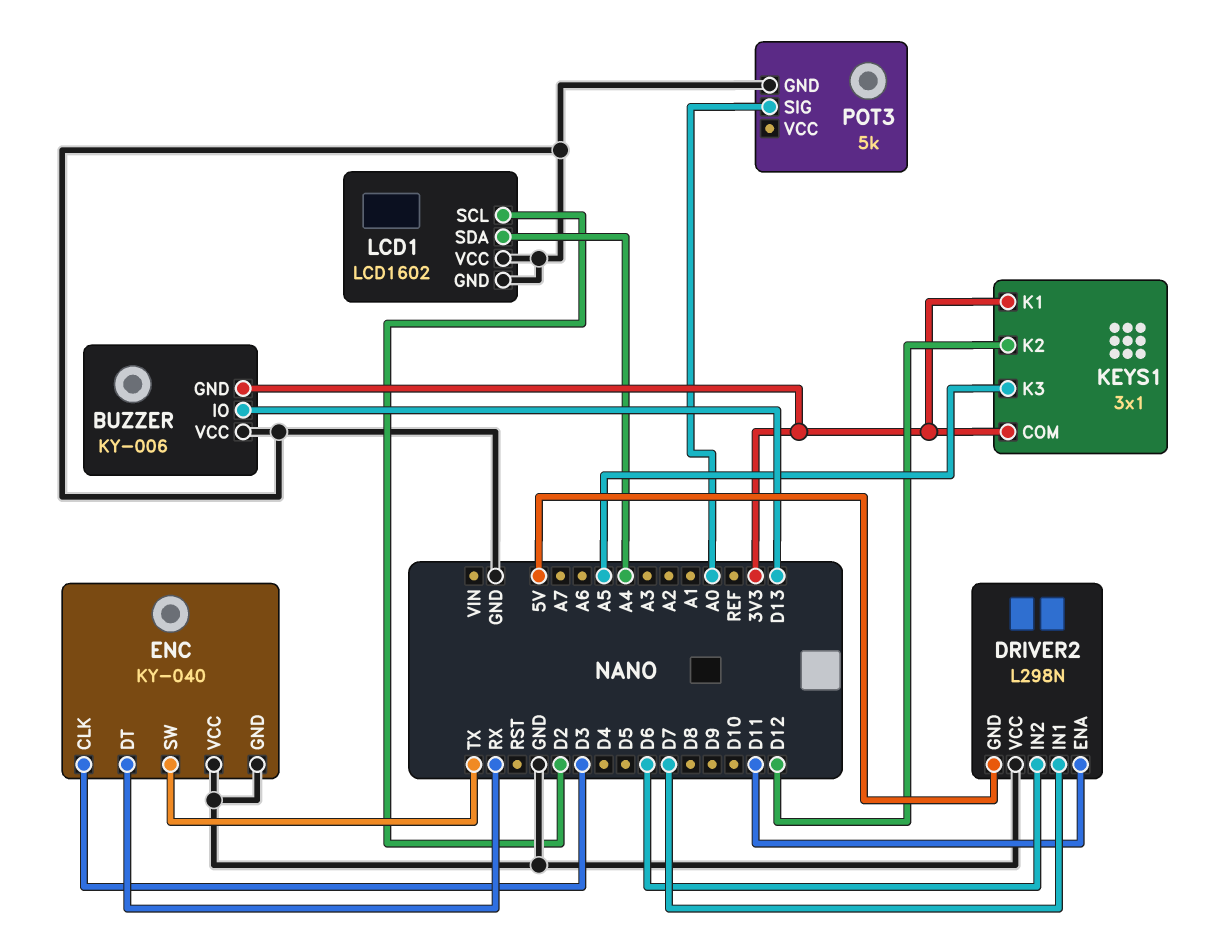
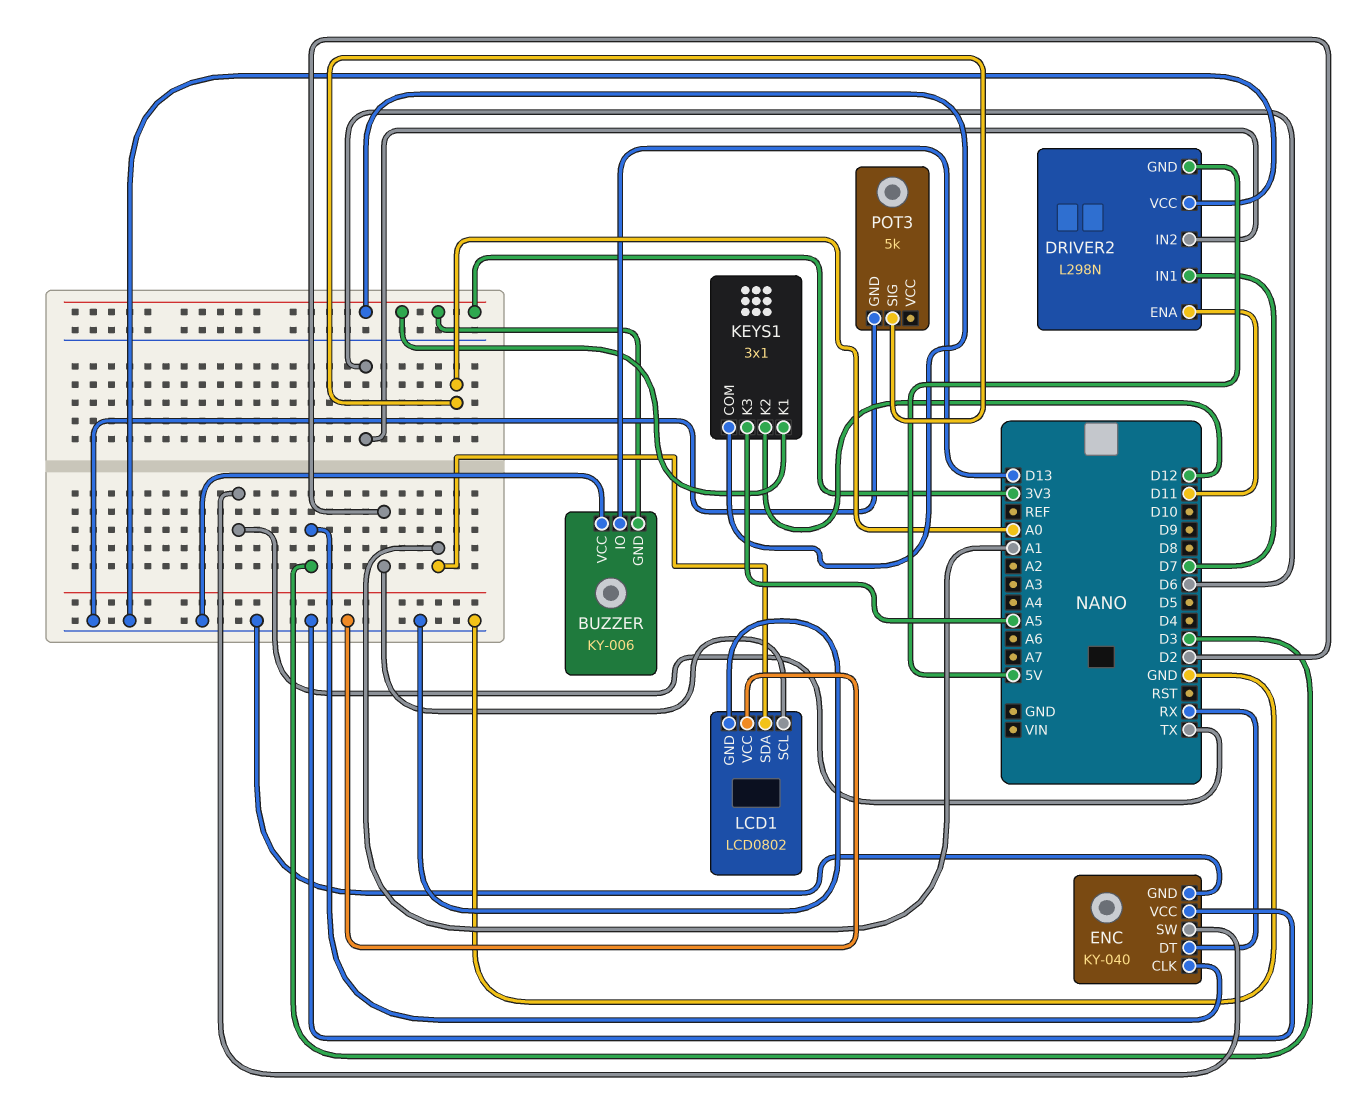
LCD1: LCD1602 -> LCD0802
LCD1 pin SDA: A4 -> A1

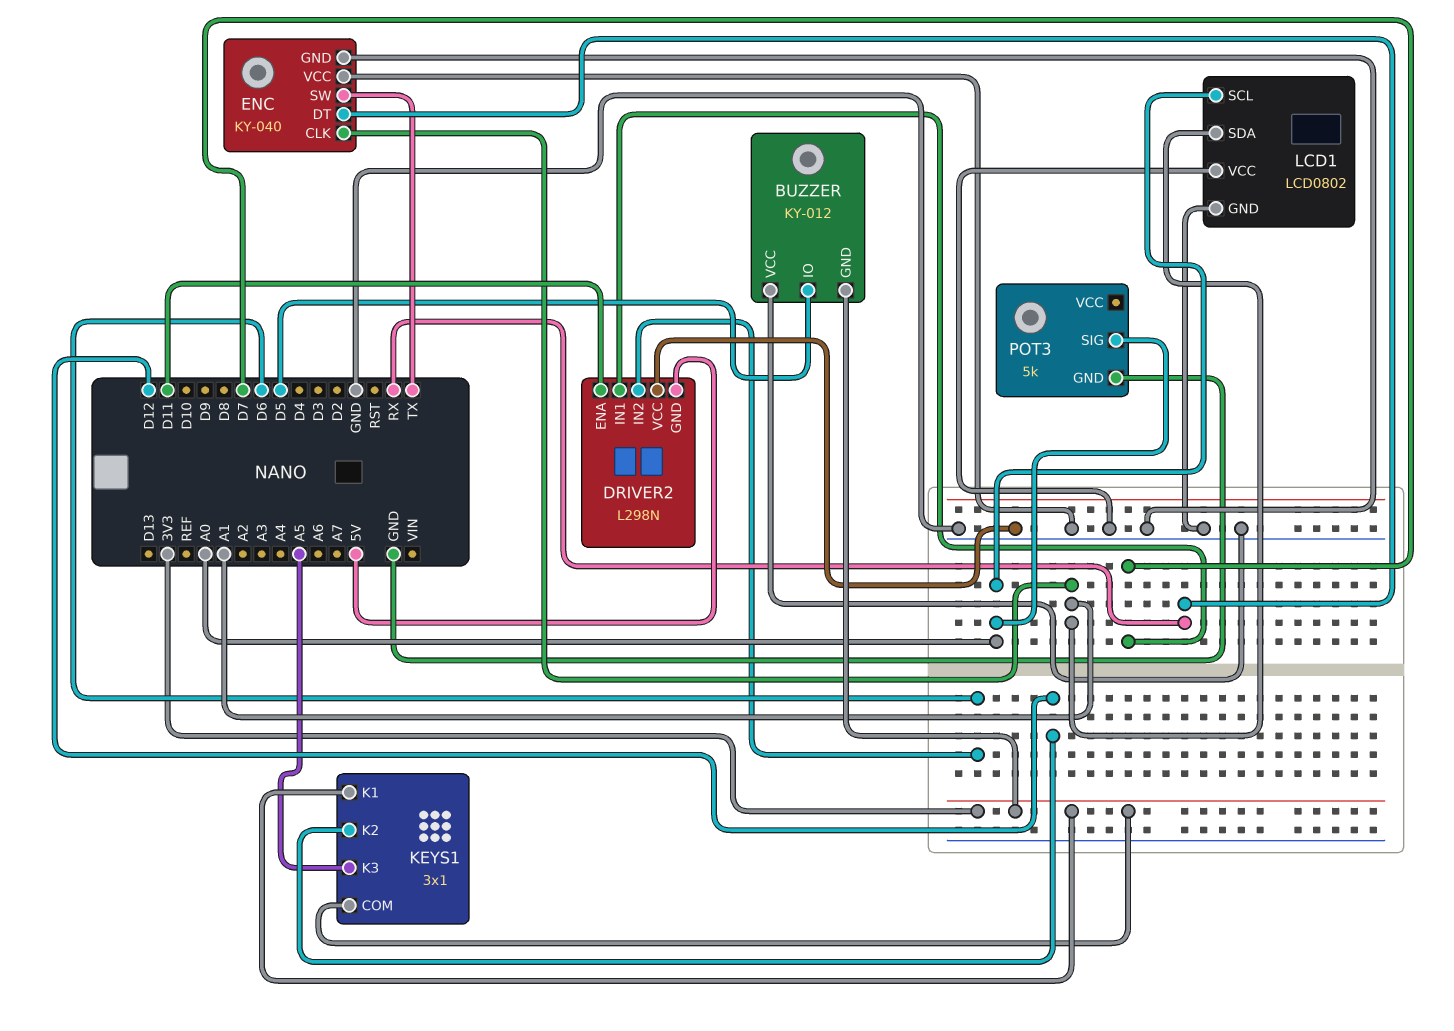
BUZZER: KY-006 -> KY-012
BUZZER pin IO: D13 -> D5
ENC pin CLK: D3 -> A1
LCD1 pin SCL: D2 -> A0

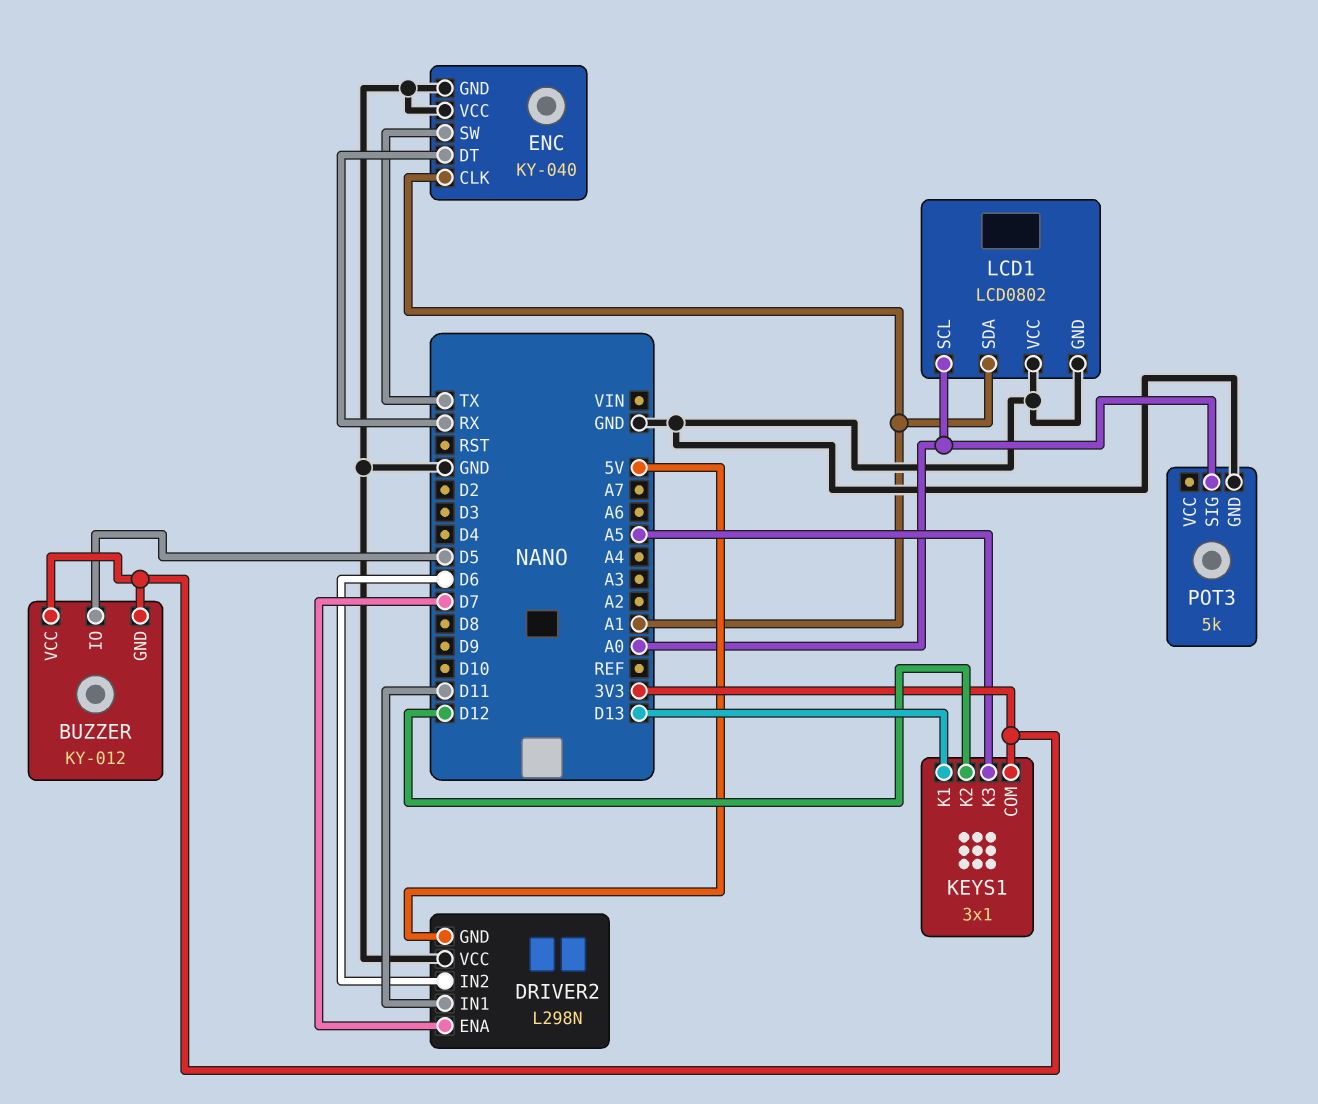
BUZZER pin VCC: GND -> 3V3
DRIVER2 pin ENA: D11 -> D7
DRIVER2 pin IN1: D7 -> D11
KEYS1 pin K1: 3V3 -> D13

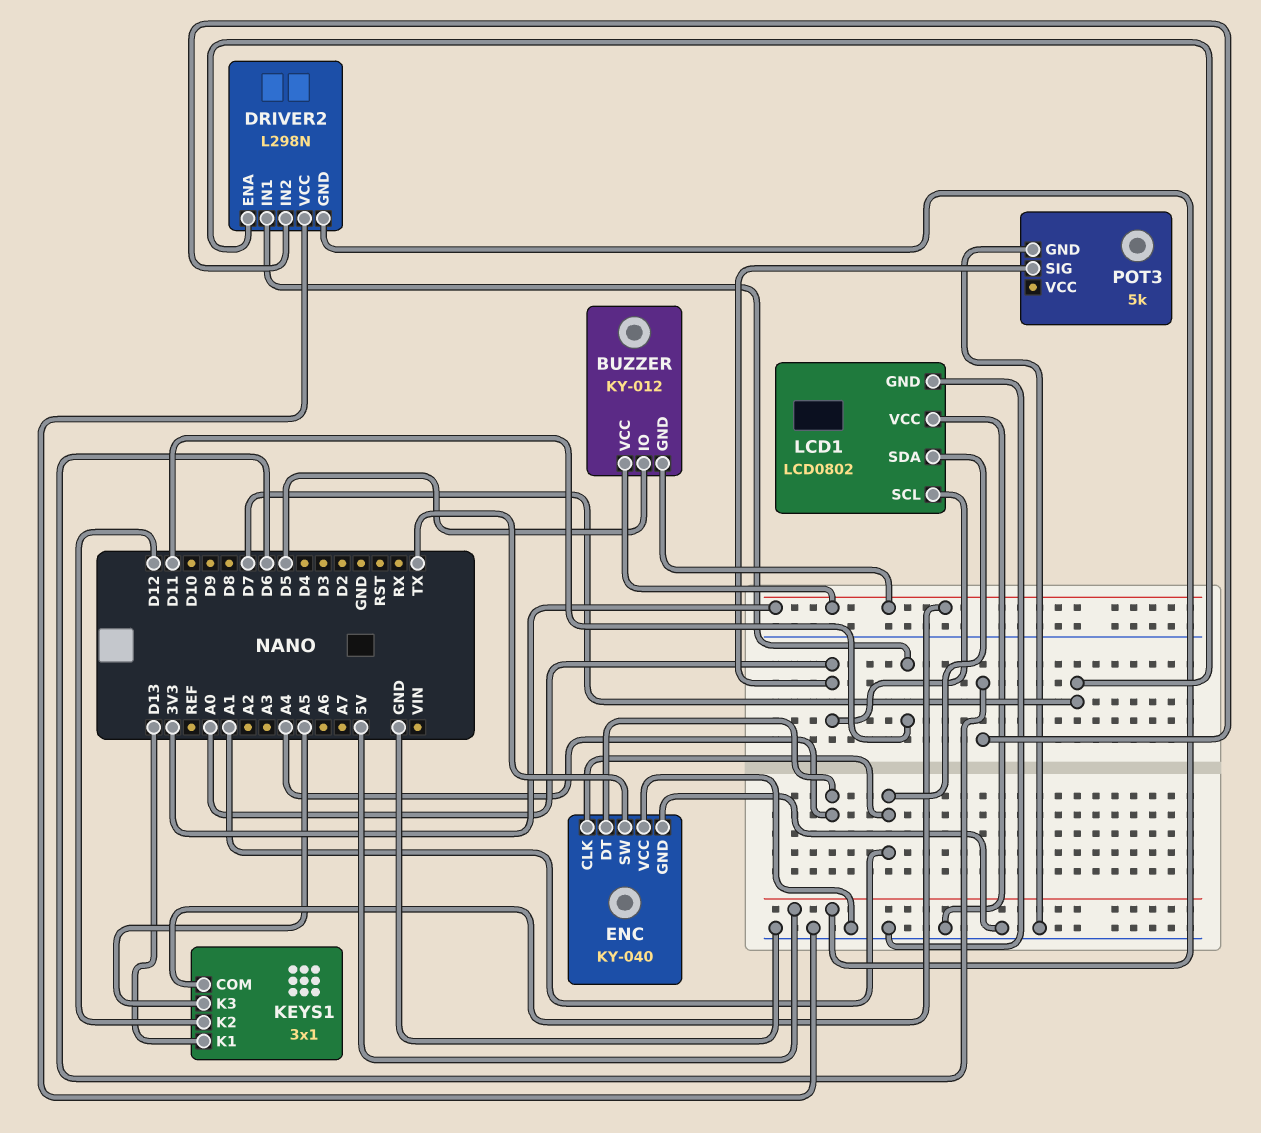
ENC pin DT: RX -> A4

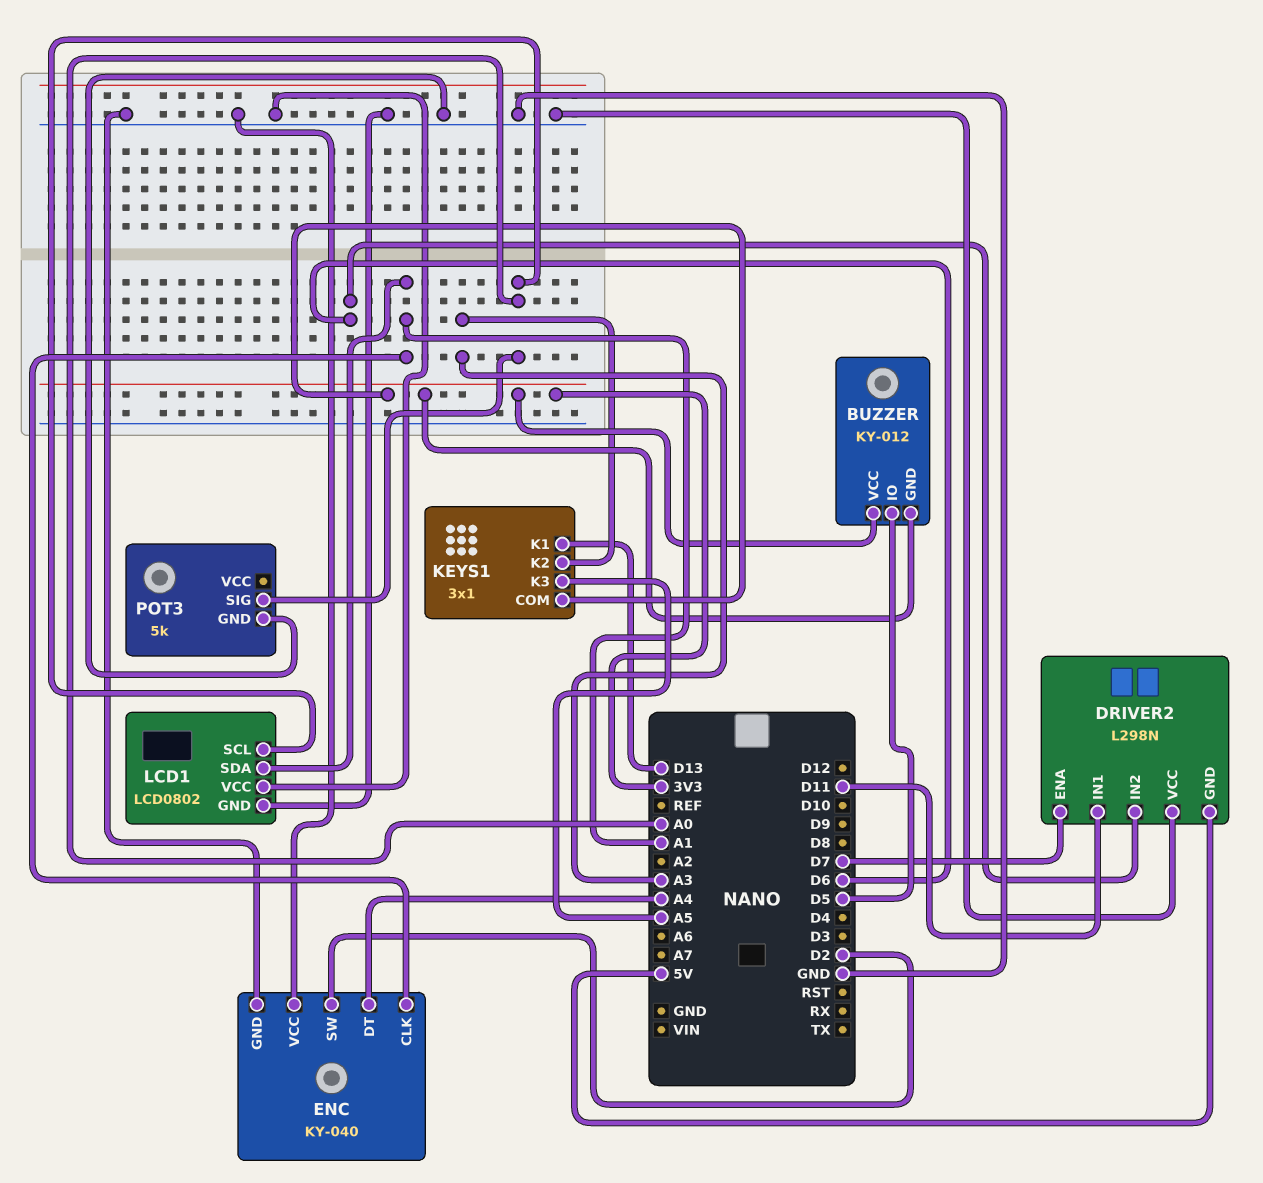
ENC pin SW: TX -> D2
KEYS1 pin K2: D12 -> A3

